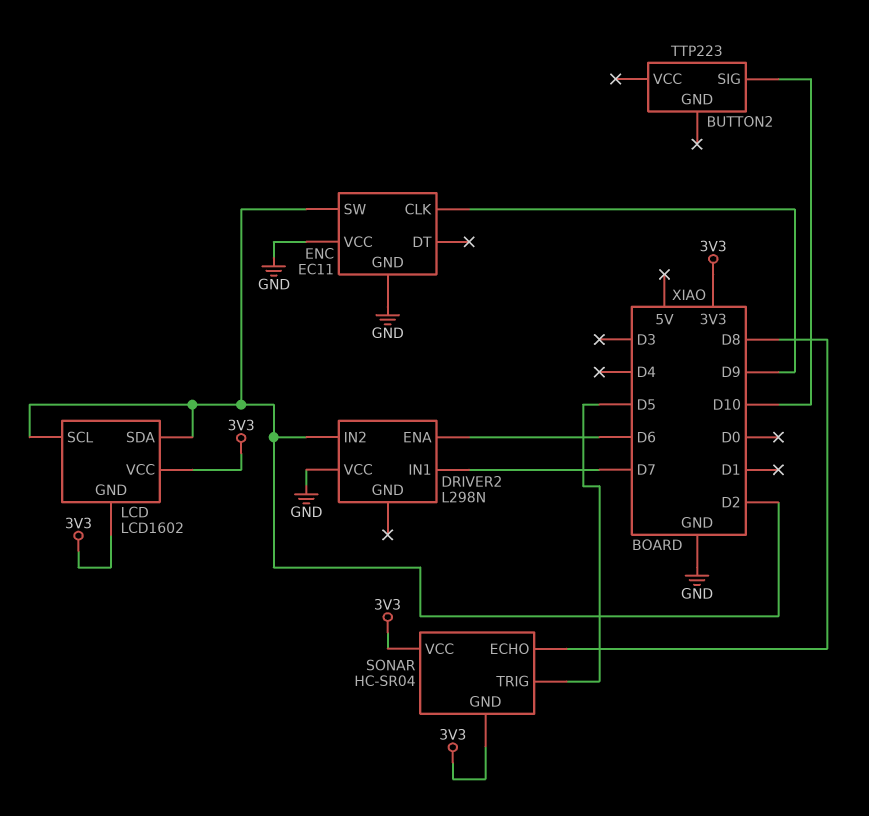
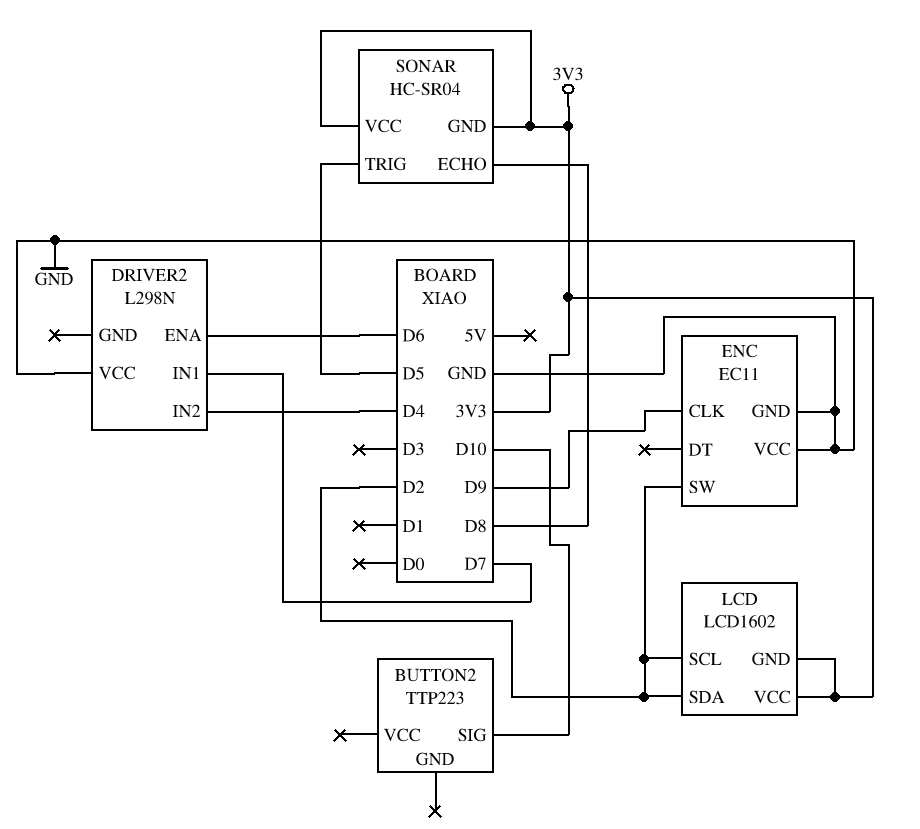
DRIVER2 pin IN2: D2 -> D4

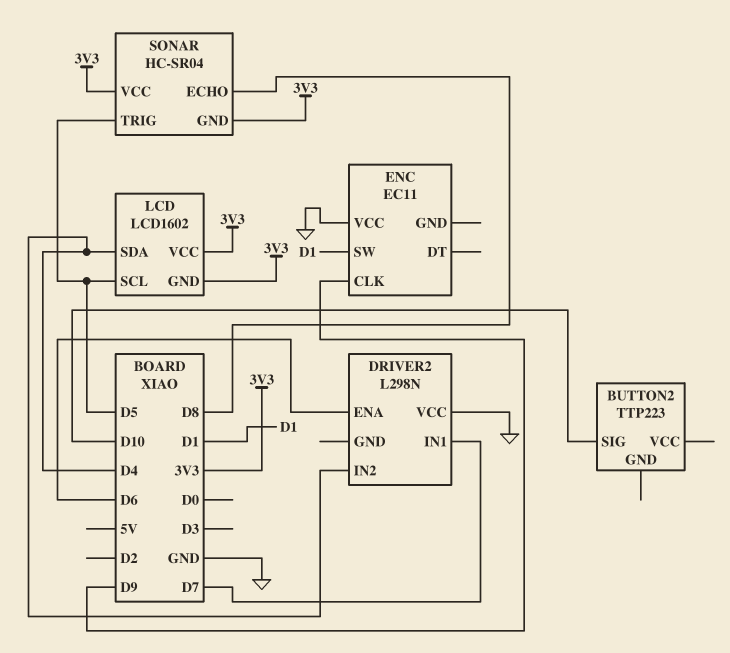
ENC pin GND: GND -> none
ENC pin SW: D2 -> D1
LCD pin SCL: D2 -> D5
LCD pin SDA: D2 -> D4

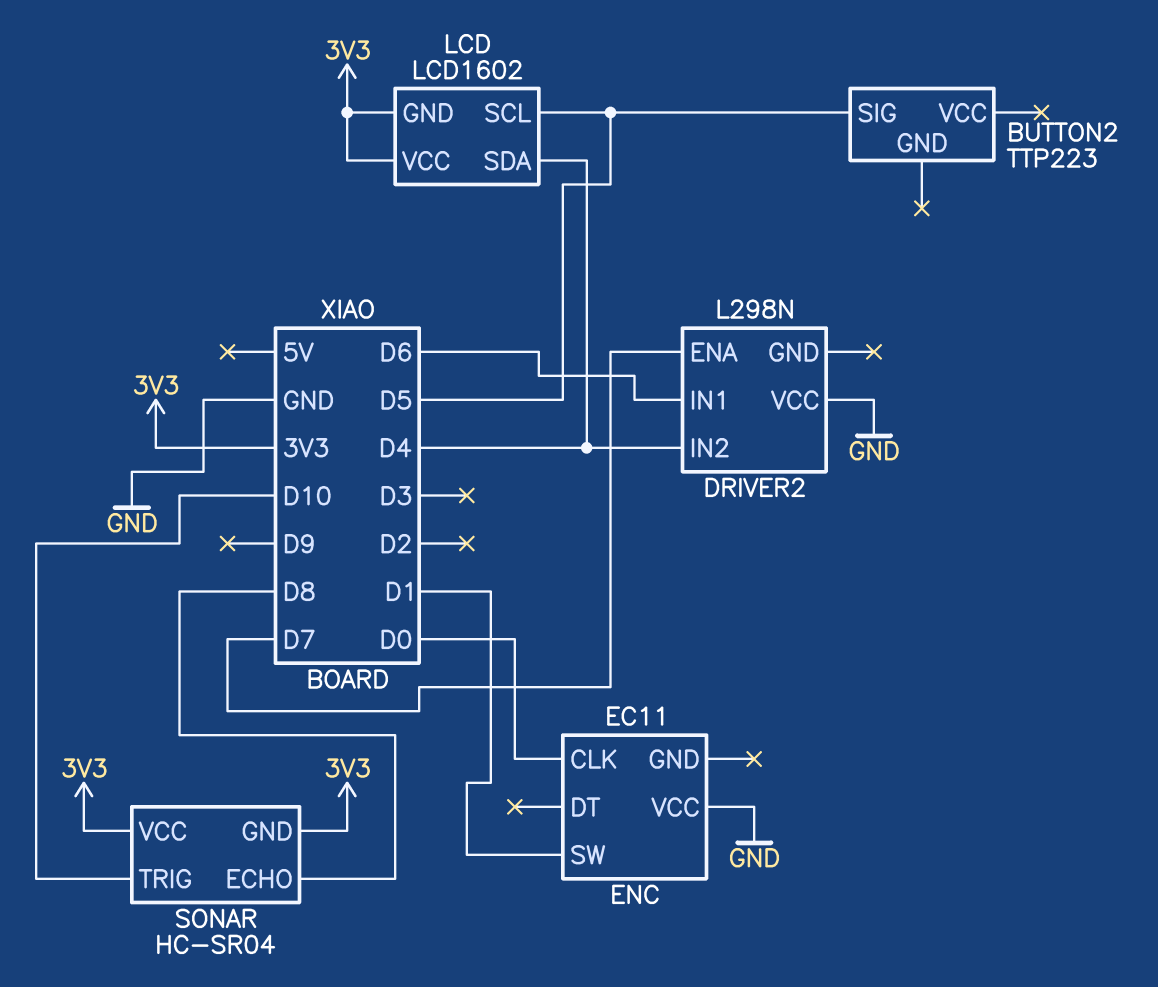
BUTTON2 pin SIG: D10 -> D5
DRIVER2 pin ENA: D6 -> D7
DRIVER2 pin IN1: D7 -> D6
ENC pin CLK: D9 -> D0
SONAR pin TRIG: D5 -> D10

